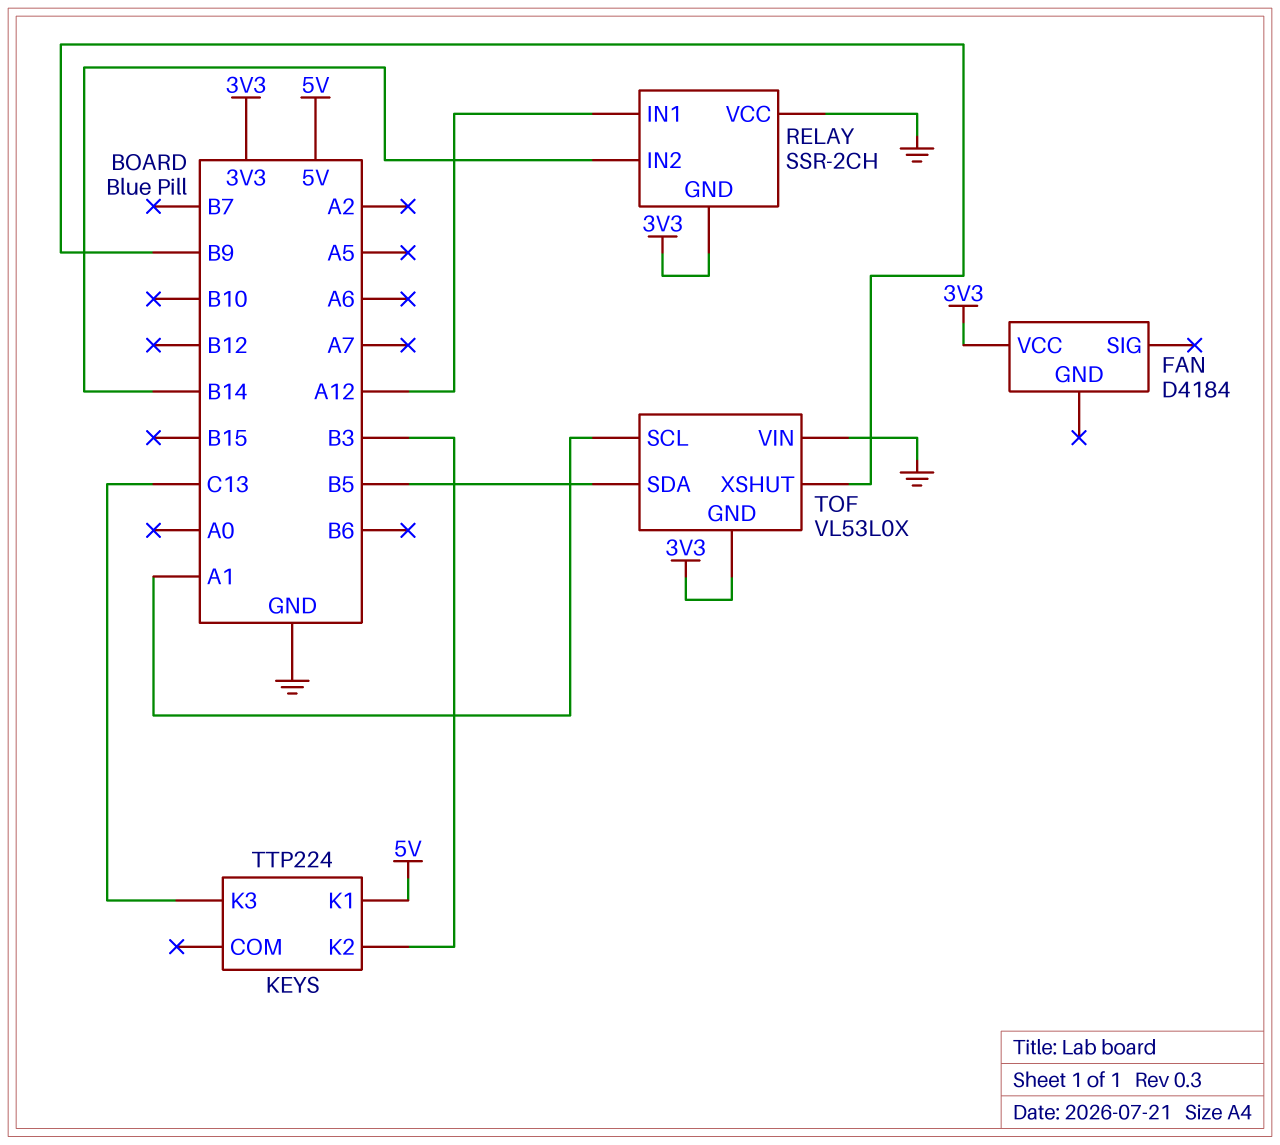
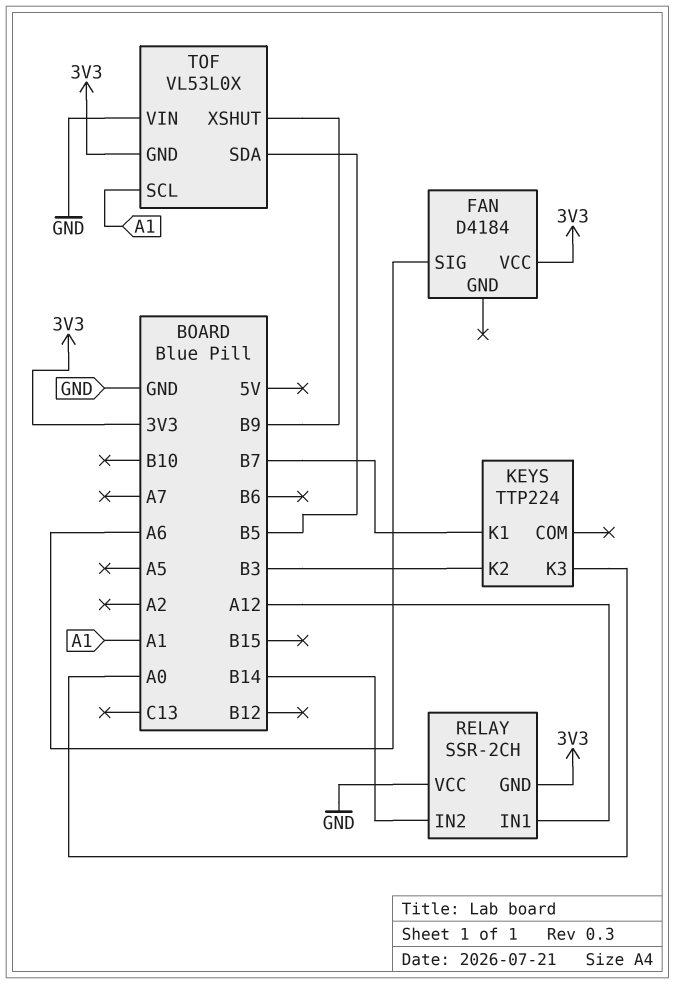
FAN pin SIG: none -> A6
KEYS pin K1: 5V -> B7
KEYS pin K3: C13 -> A0

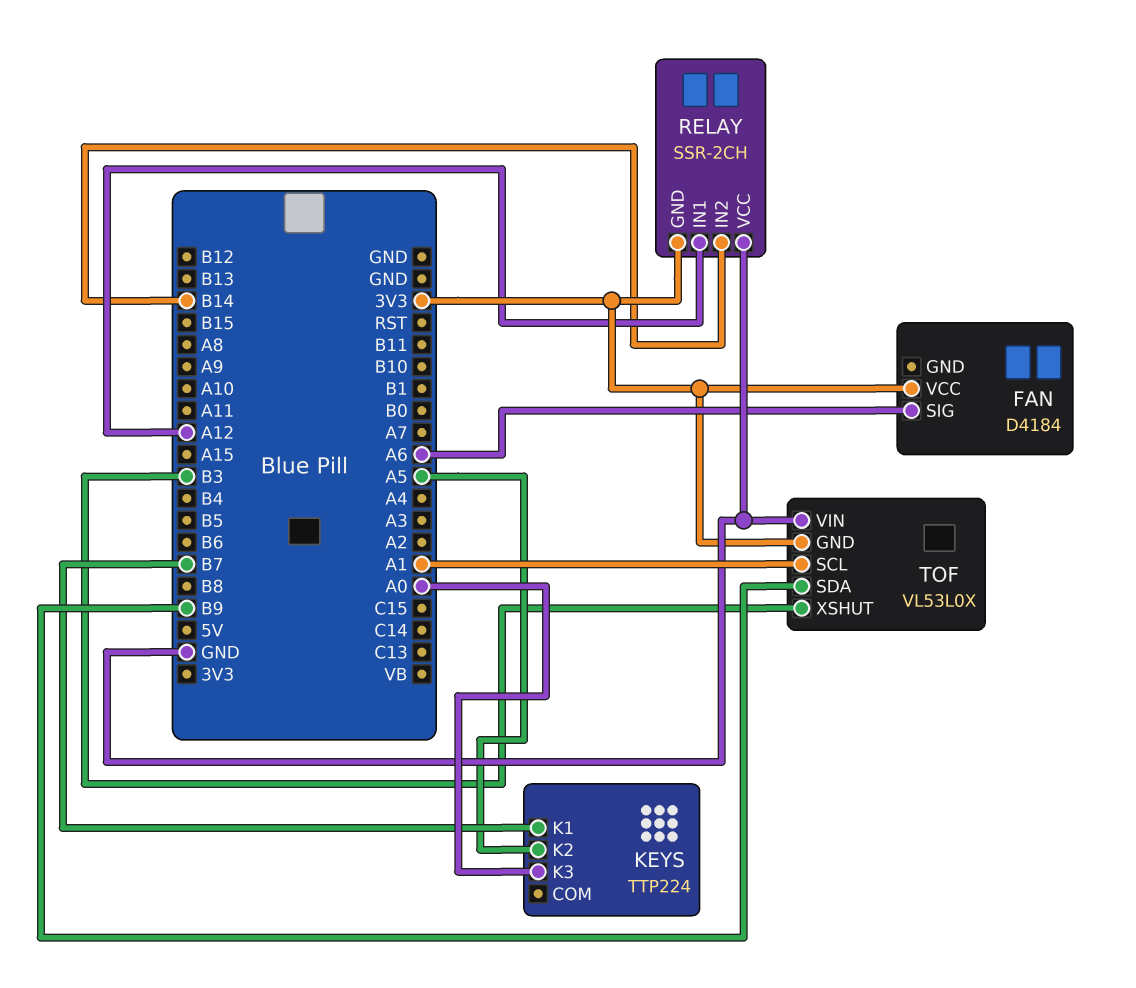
KEYS pin K2: B3 -> A5
TOF pin SDA: B5 -> B9
TOF pin XSHUT: B9 -> B3

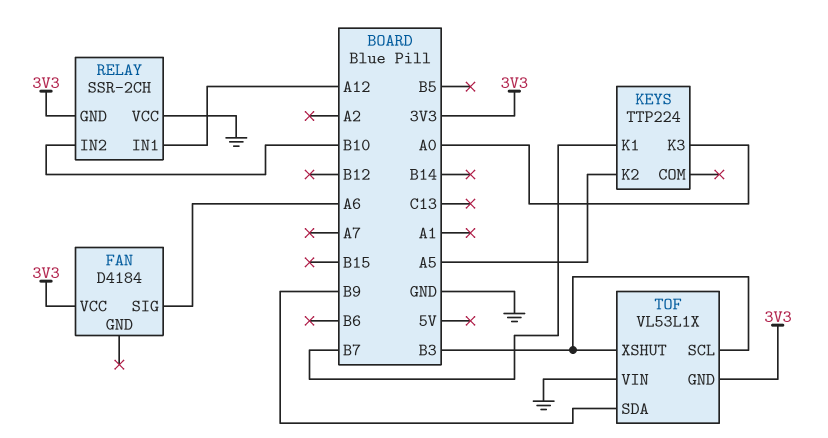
RELAY pin IN2: B14 -> B10
TOF: VL53L0X -> VL53L1X
TOF pin SCL: A1 -> B3

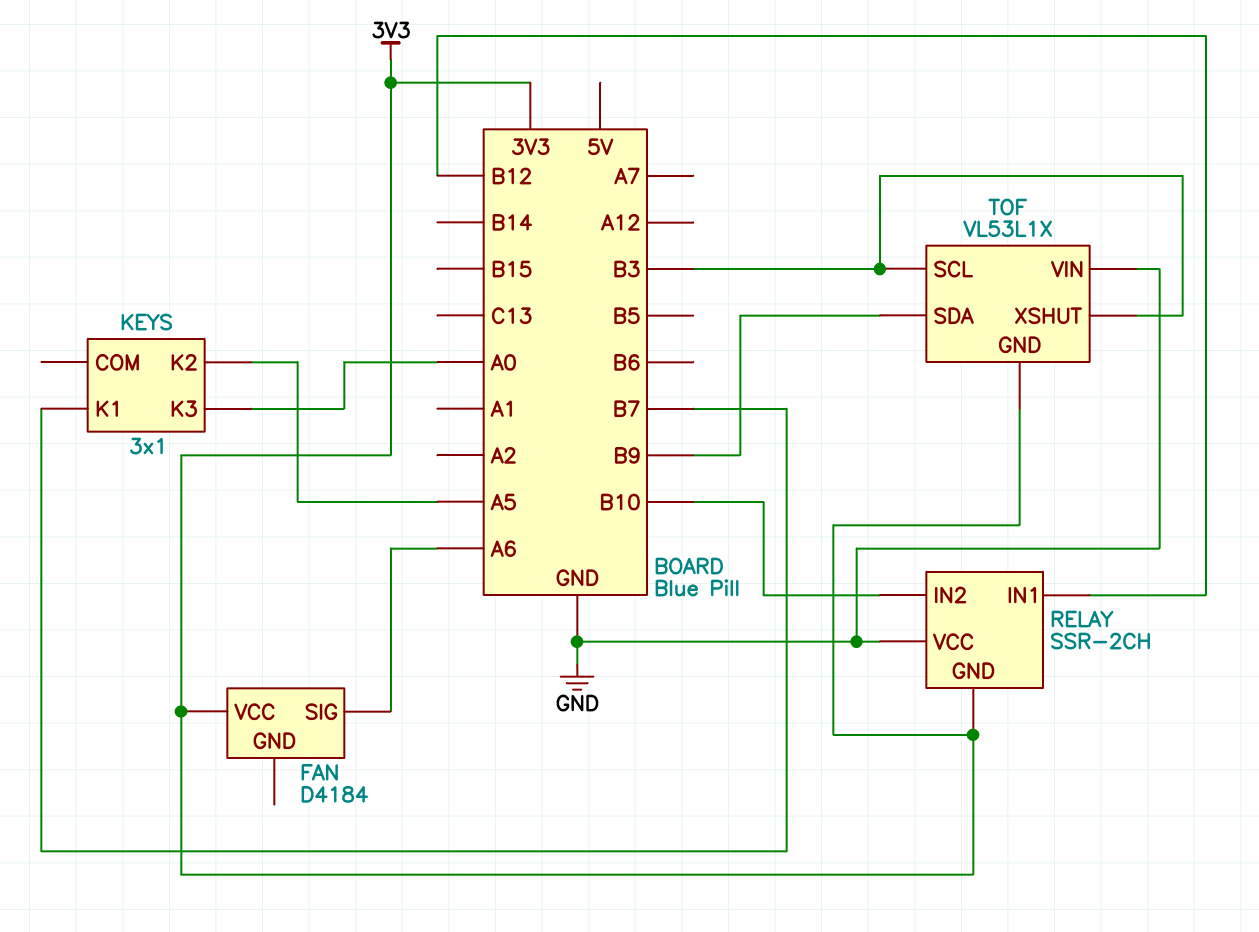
KEYS: TTP224 -> 3x1
RELAY pin IN1: A12 -> B12

